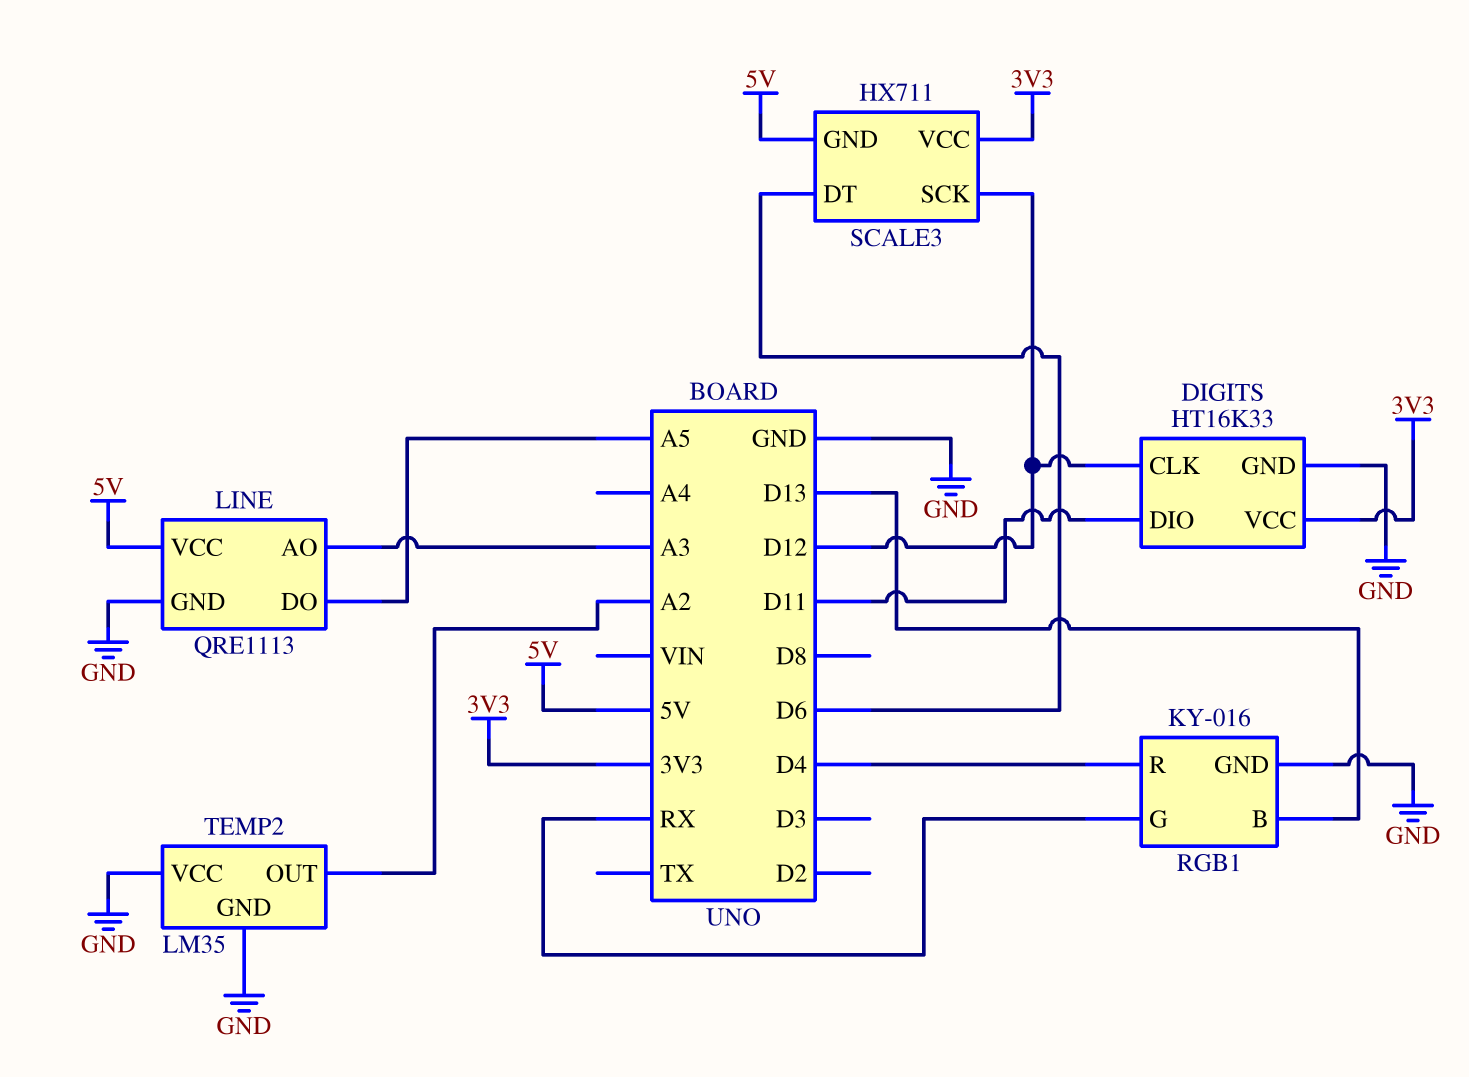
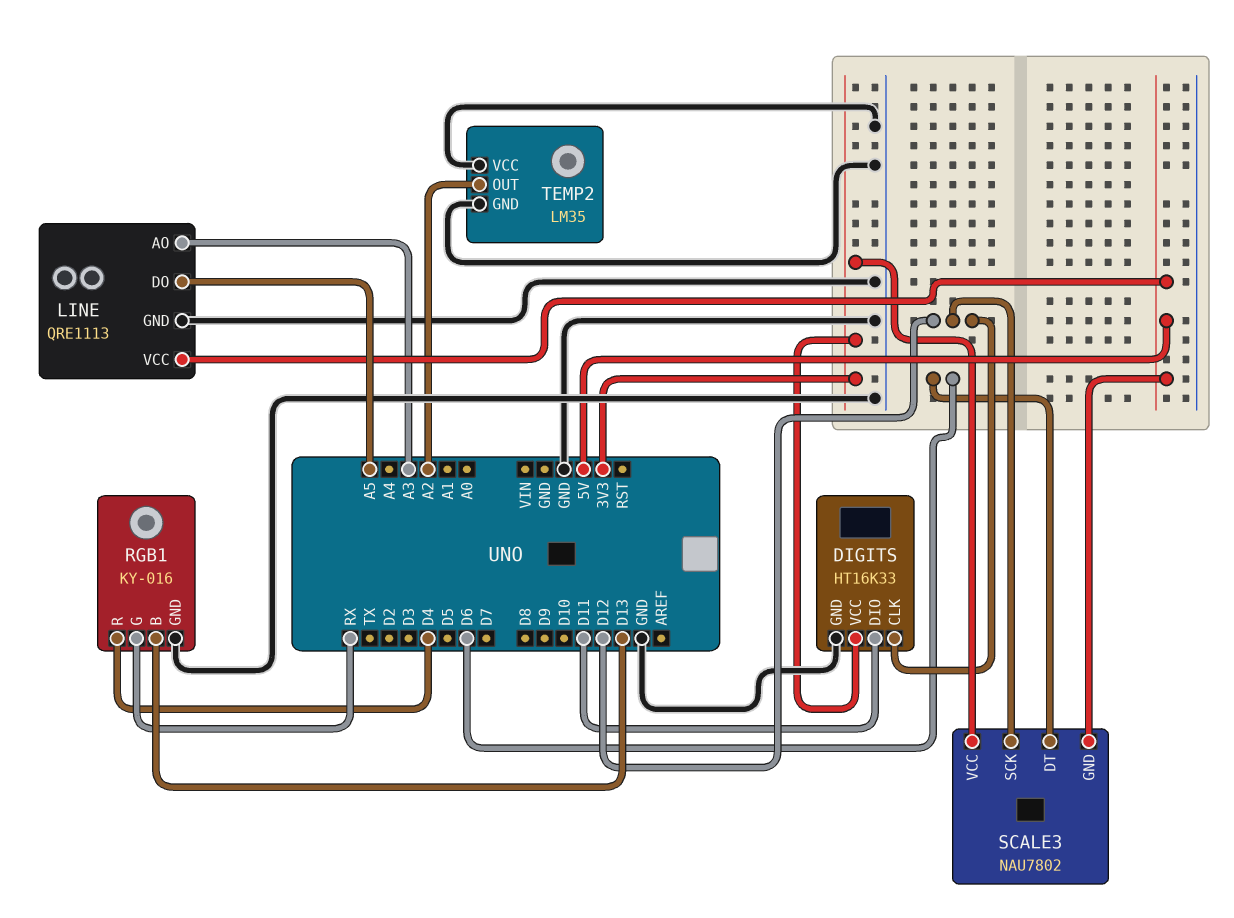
SCALE3: HX711 -> NAU7802

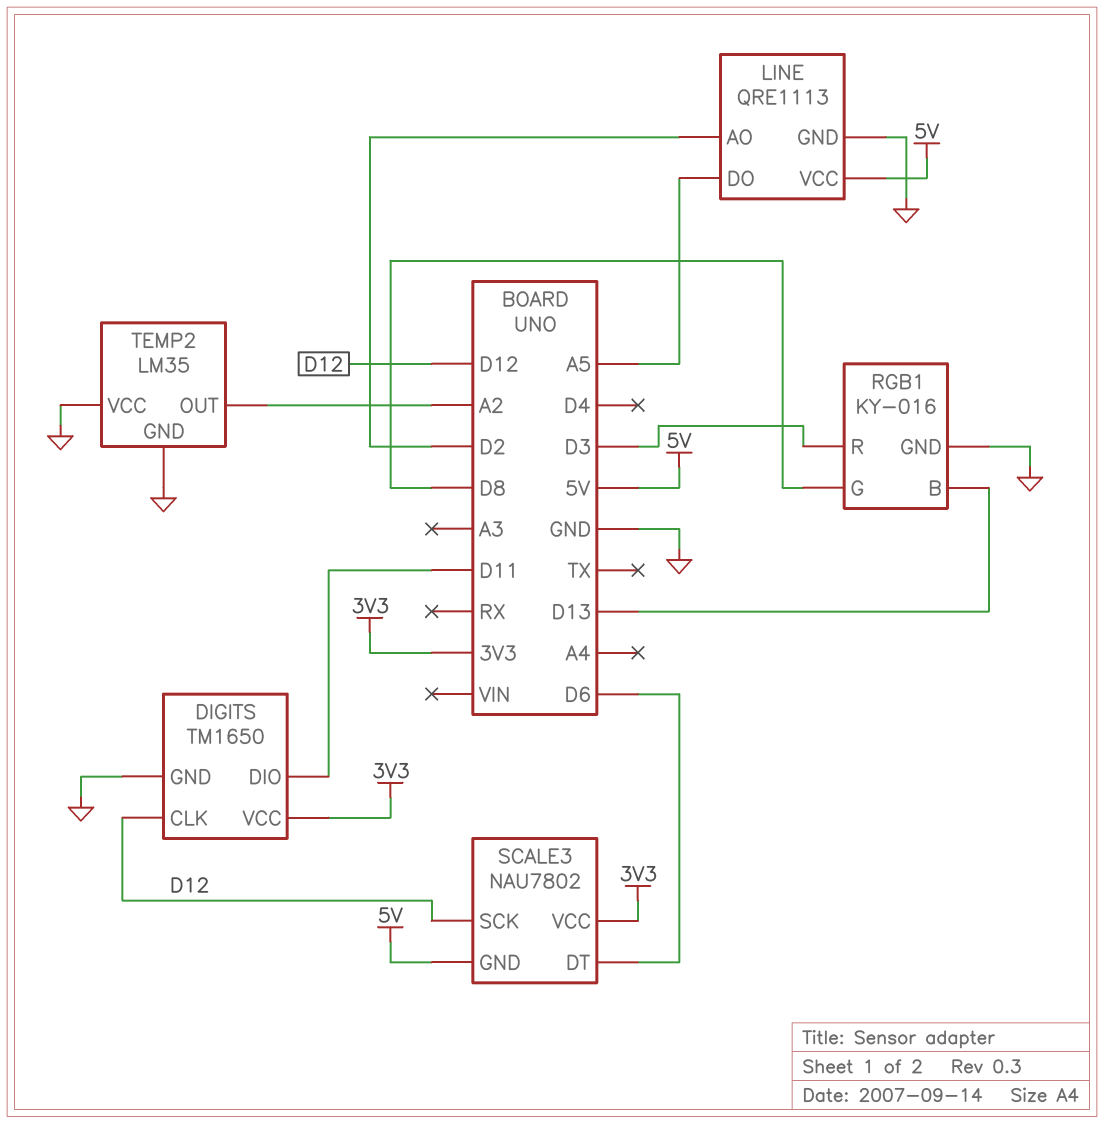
DIGITS: HT16K33 -> TM1650
LINE pin AO: A3 -> D2
RGB1 pin G: RX -> D8
RGB1 pin R: D4 -> D3

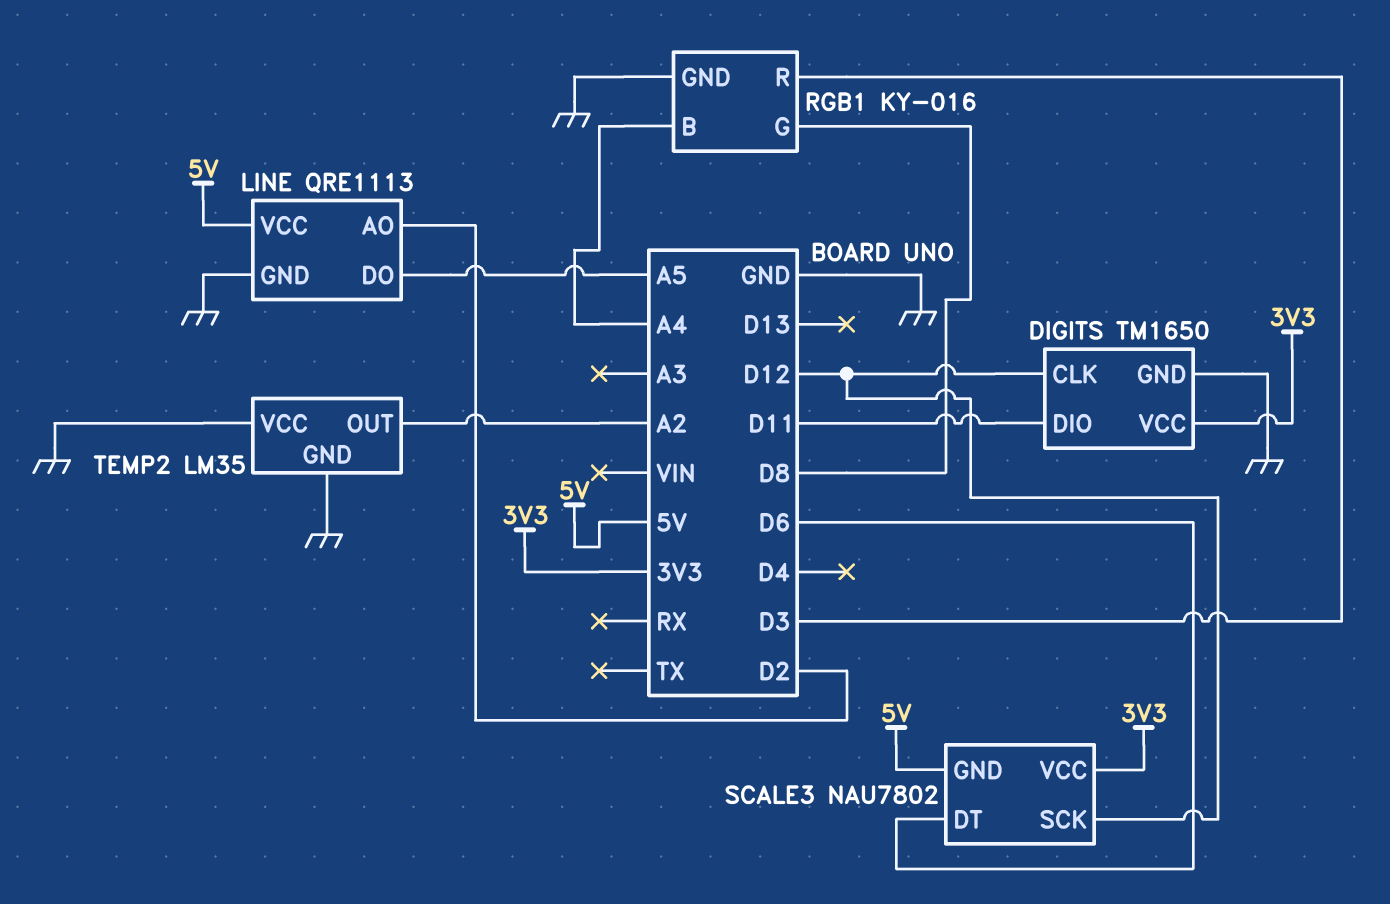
RGB1 pin B: D13 -> A4

